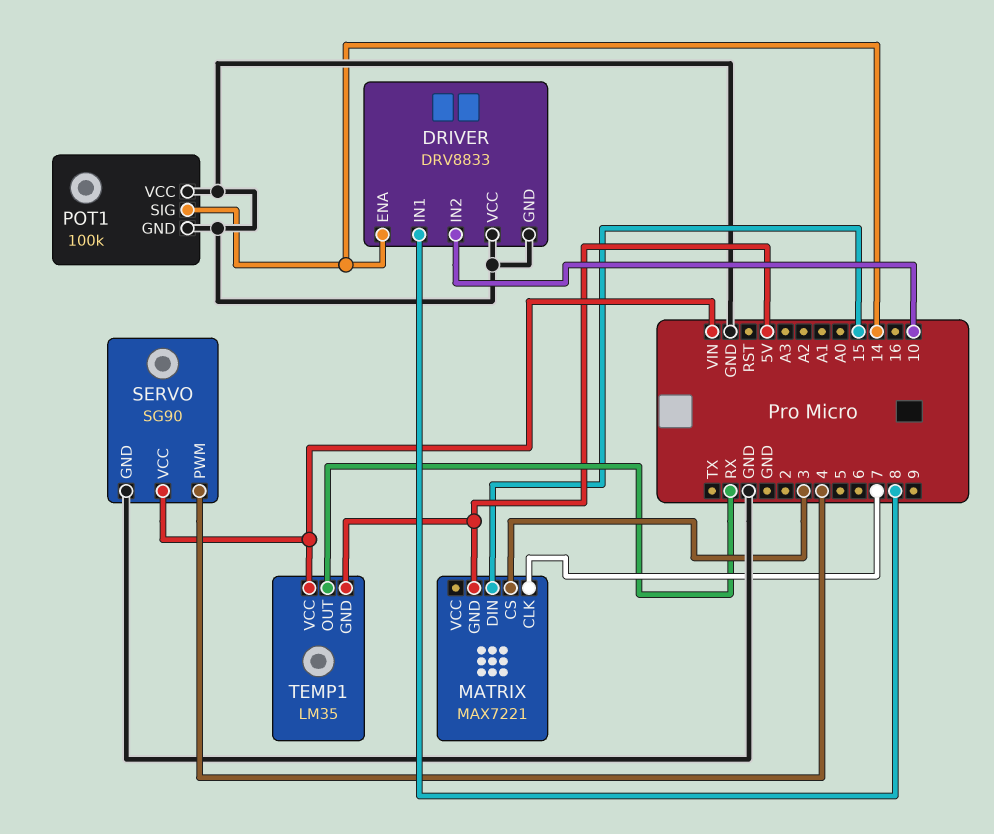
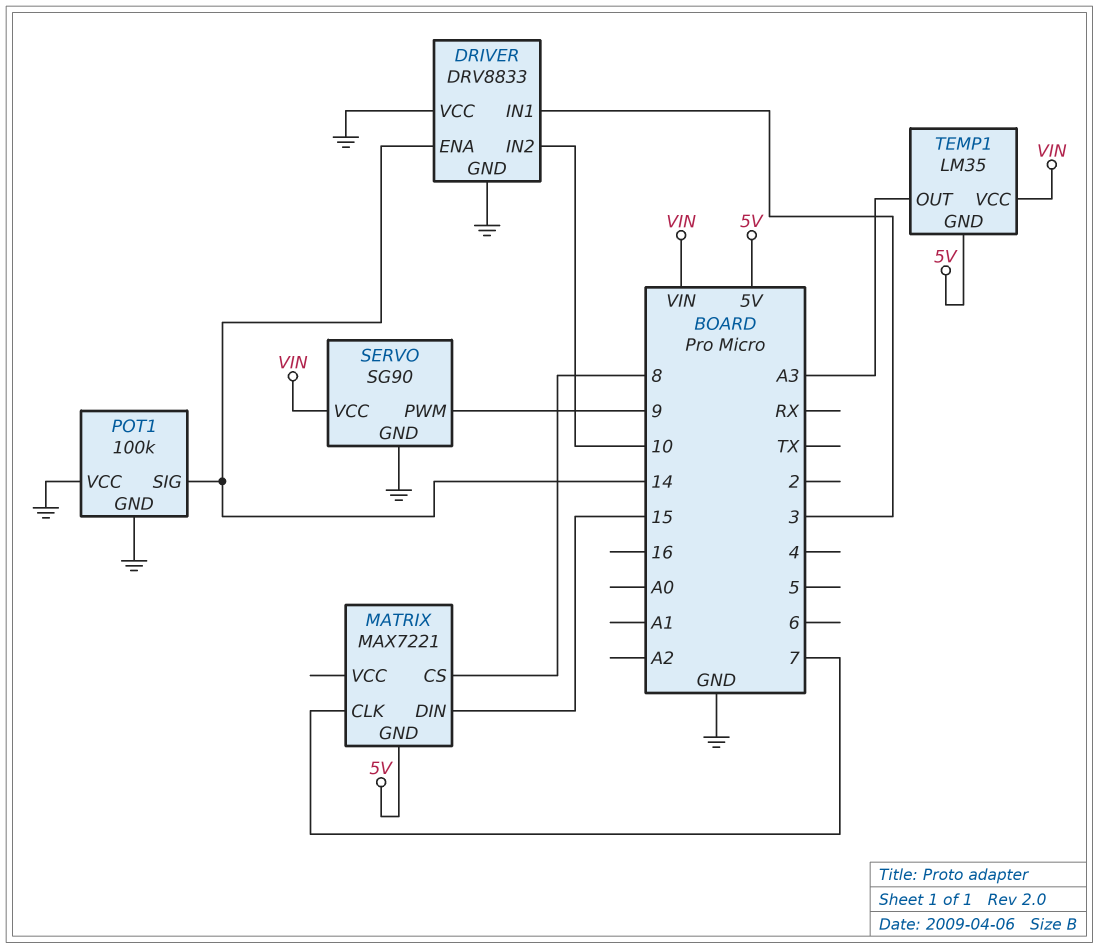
DRIVER pin IN1: 8 -> 3
MATRIX pin CS: 3 -> 8
SERVO pin PWM: 4 -> 9
TEMP1 pin OUT: RX -> A3

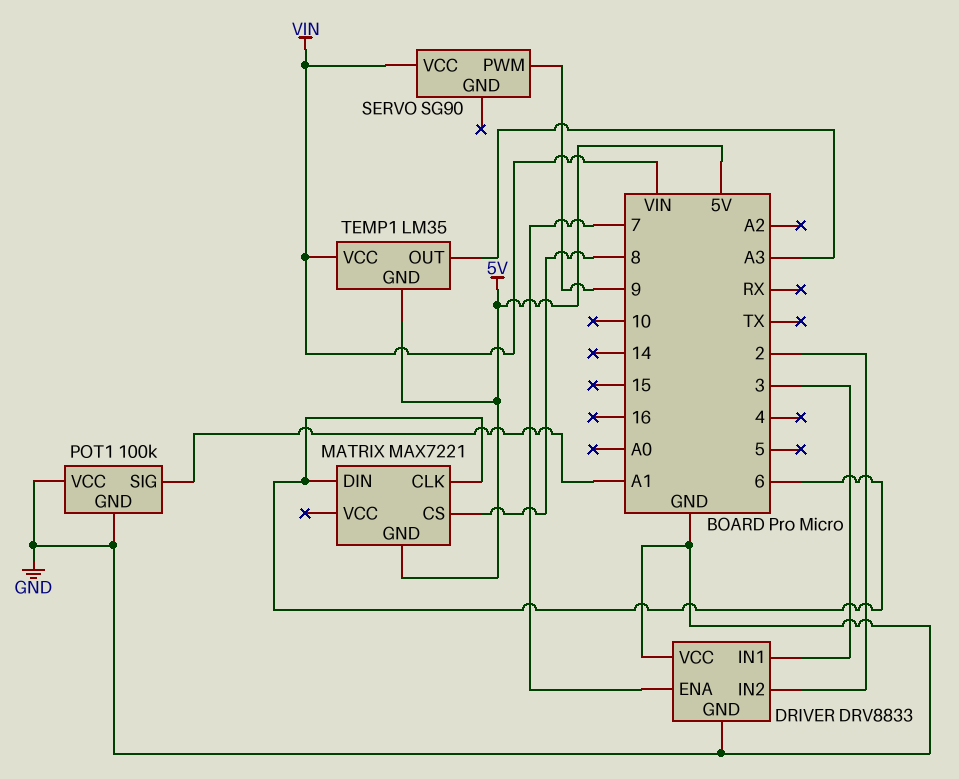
DRIVER pin ENA: 14 -> 7
DRIVER pin IN2: 10 -> 2
MATRIX pin CLK: 7 -> 6
MATRIX pin DIN: 15 -> 6
POT1 pin SIG: 14 -> A1
SERVO pin GND: GND -> none

